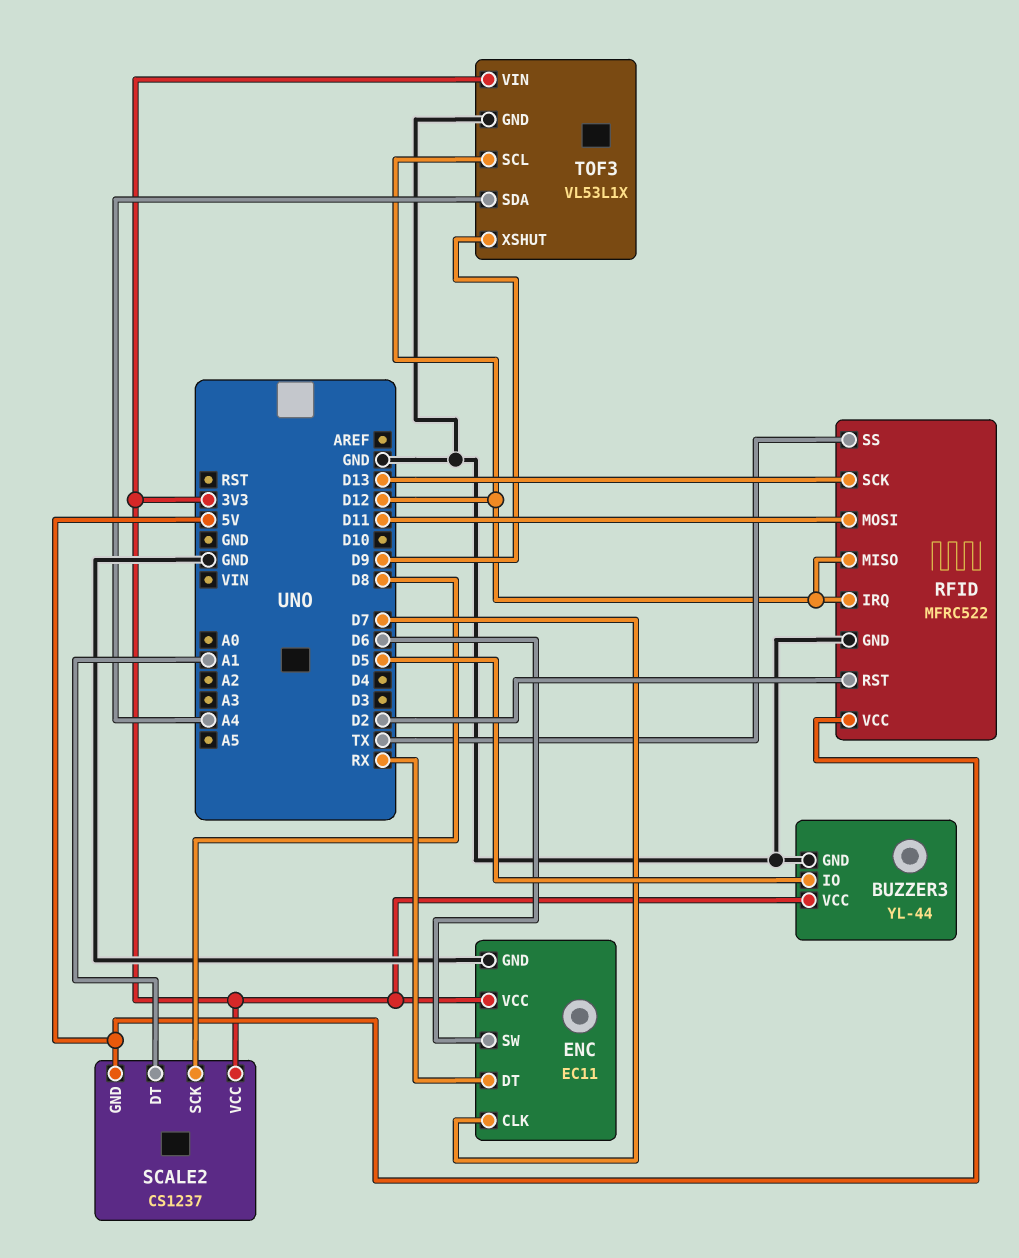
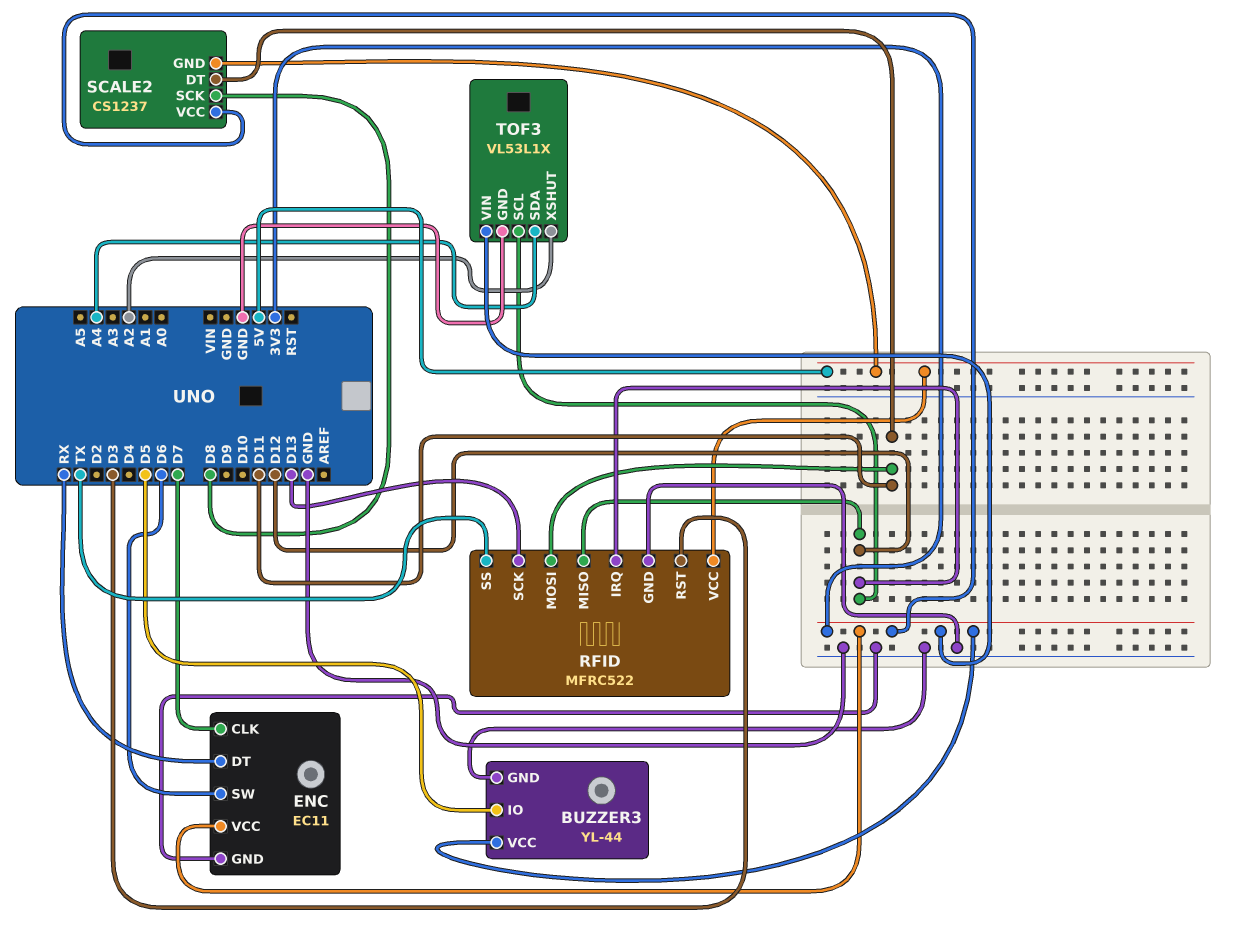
RFID pin RST: D2 -> D3
SCALE2 pin DT: A1 -> D11
TOF3 pin XSHUT: D9 -> A2

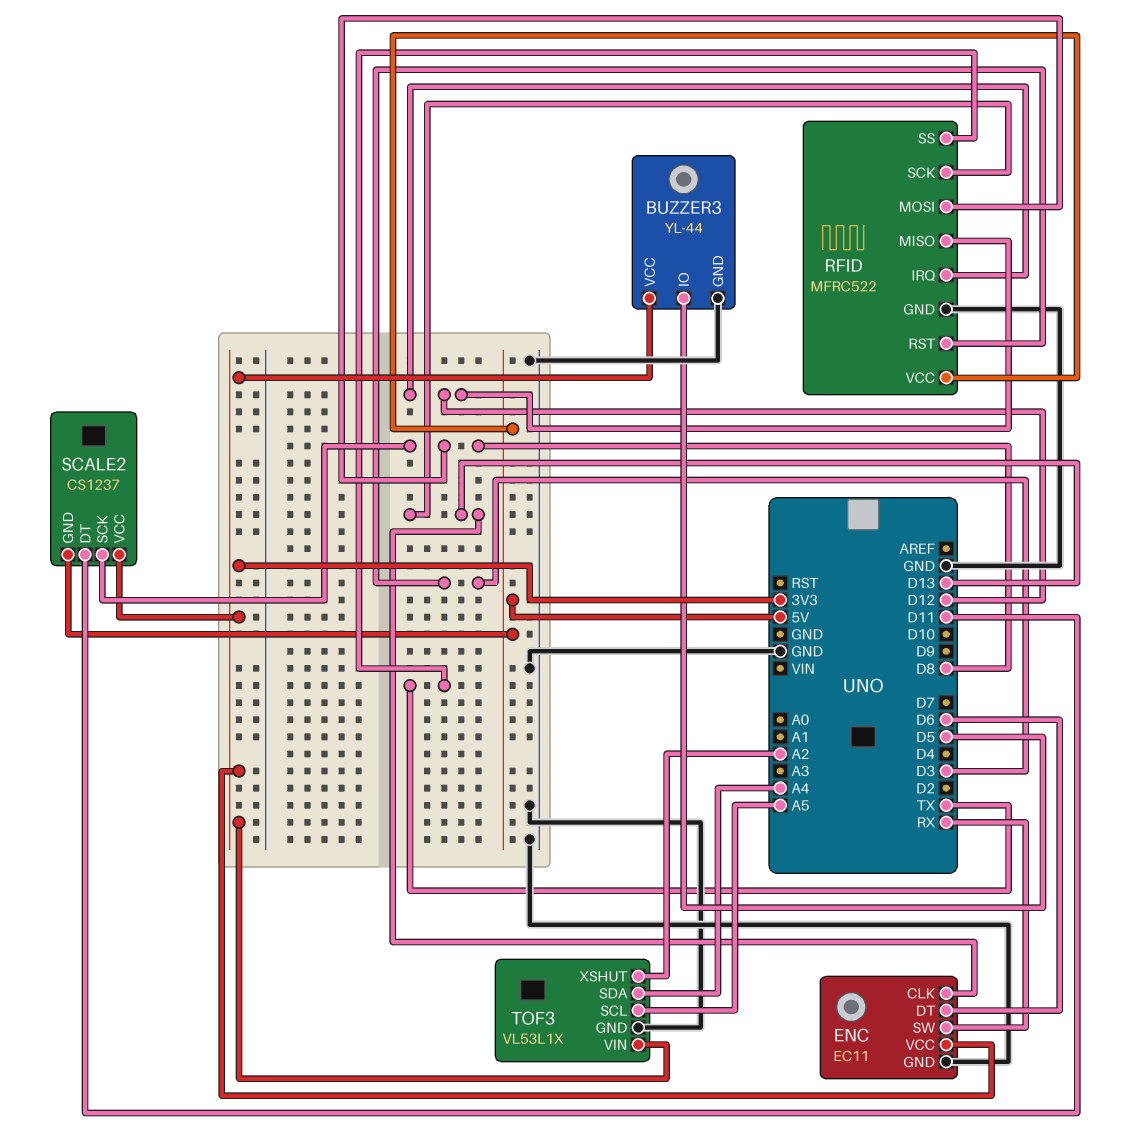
ENC pin CLK: D7 -> D13
ENC pin DT: RX -> D6
ENC pin SW: D6 -> RX
RFID pin MOSI: D11 -> D8
TOF3 pin SCL: D12 -> A5

